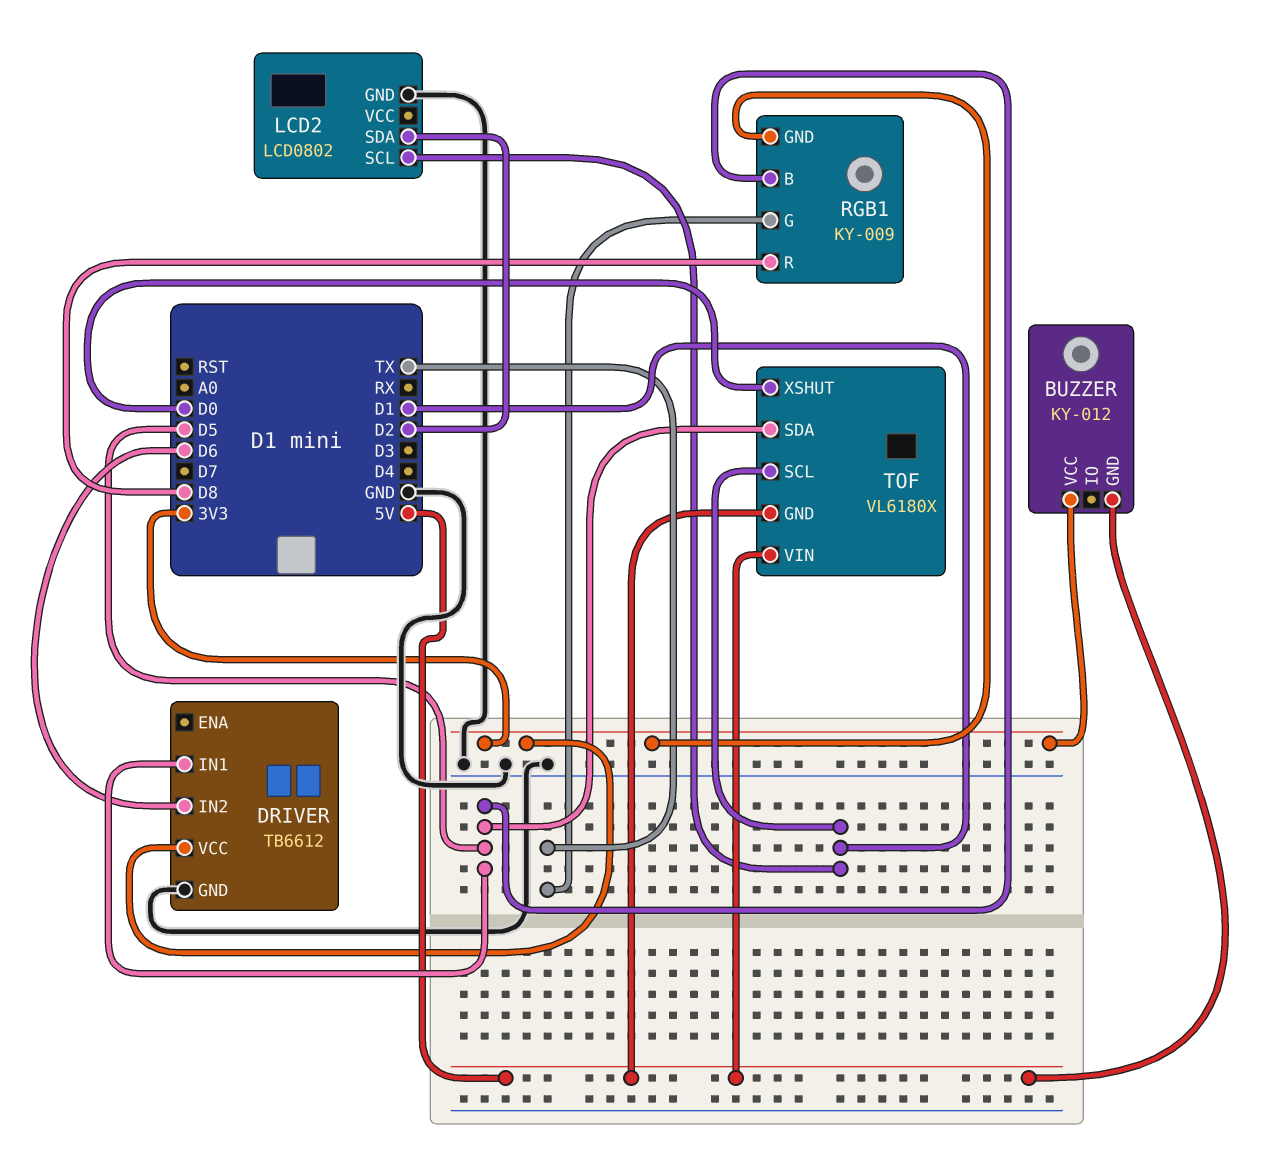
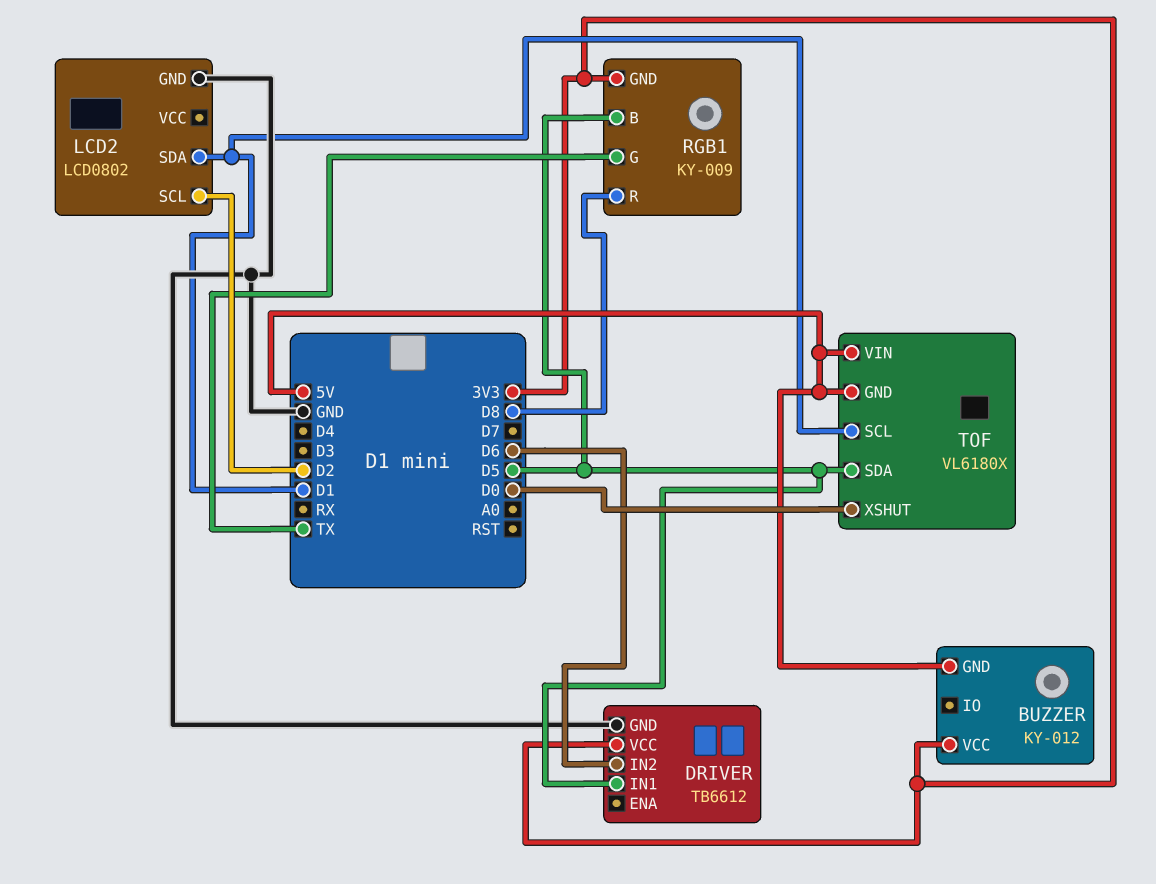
LCD2 pin SCL: D1 -> D2
LCD2 pin SDA: D2 -> D1

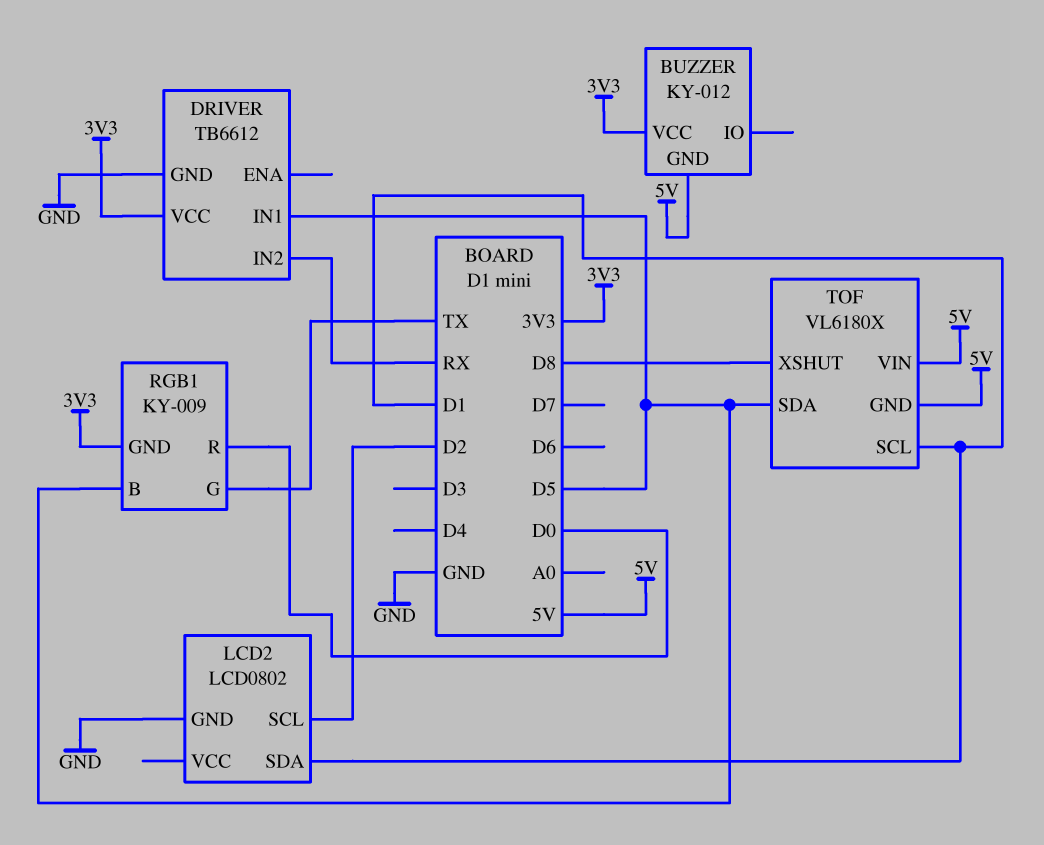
DRIVER pin IN2: D6 -> RX
RGB1 pin R: D8 -> D0
TOF pin XSHUT: D0 -> D8

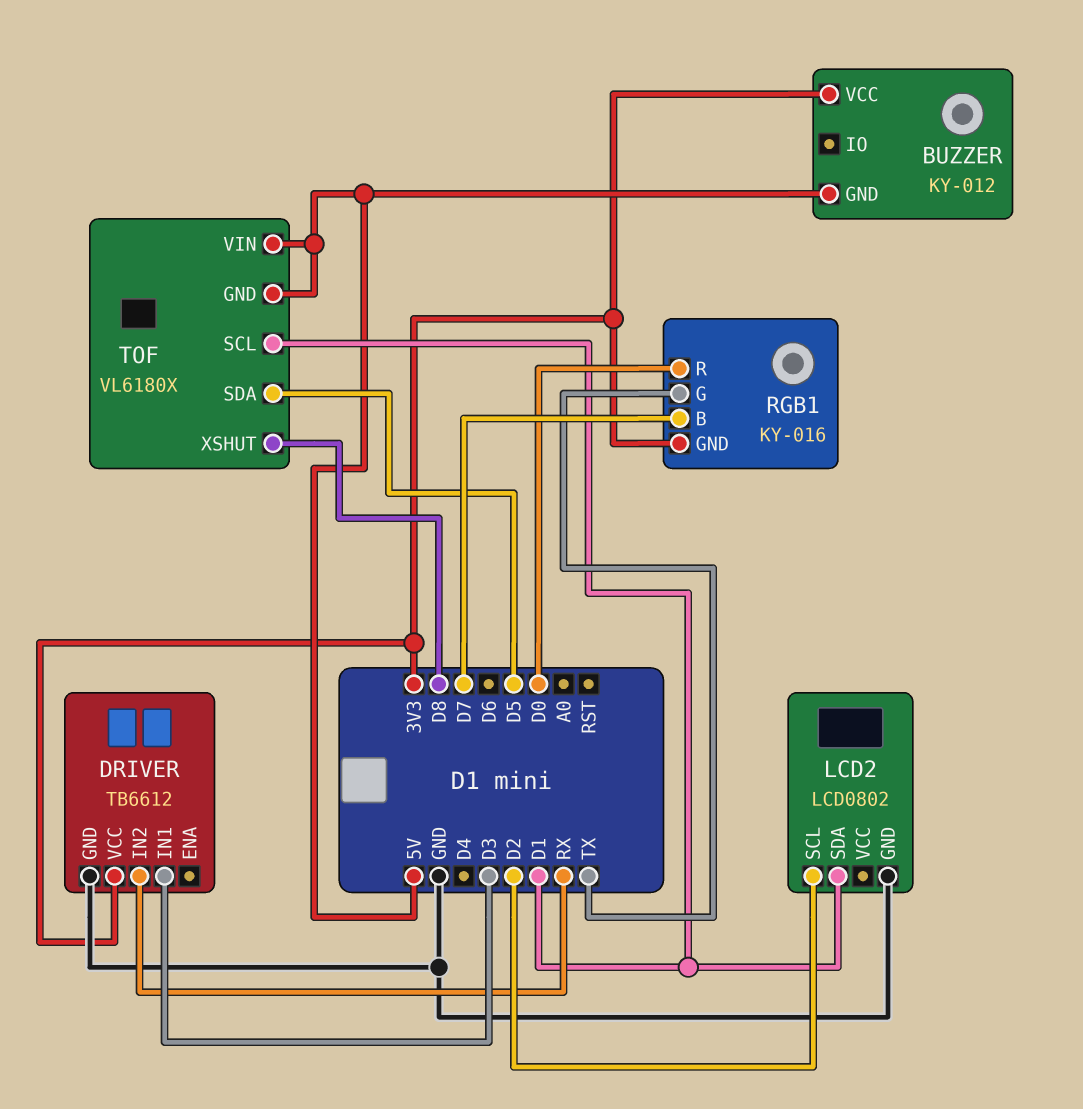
DRIVER pin IN1: D5 -> D3
RGB1: KY-009 -> KY-016
RGB1 pin B: D5 -> D7

